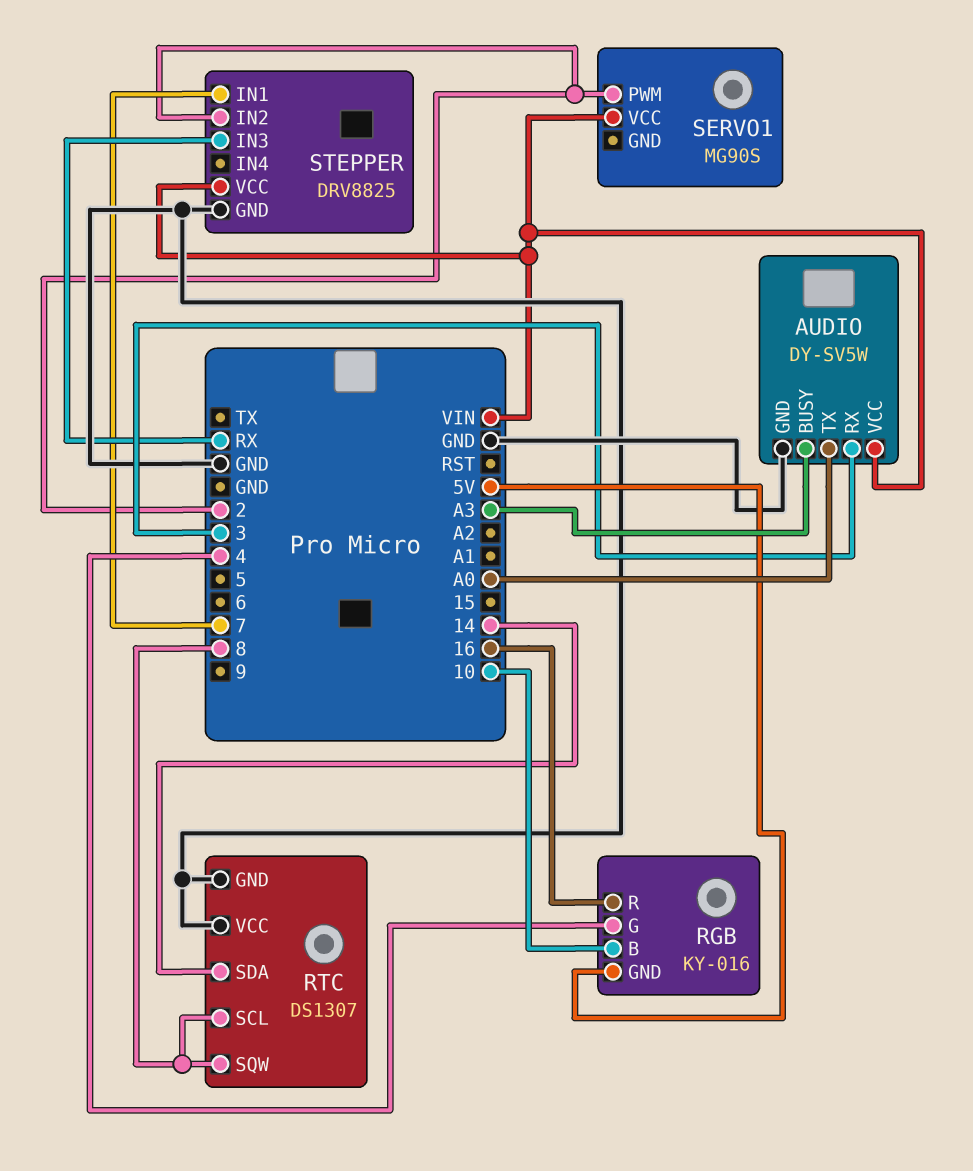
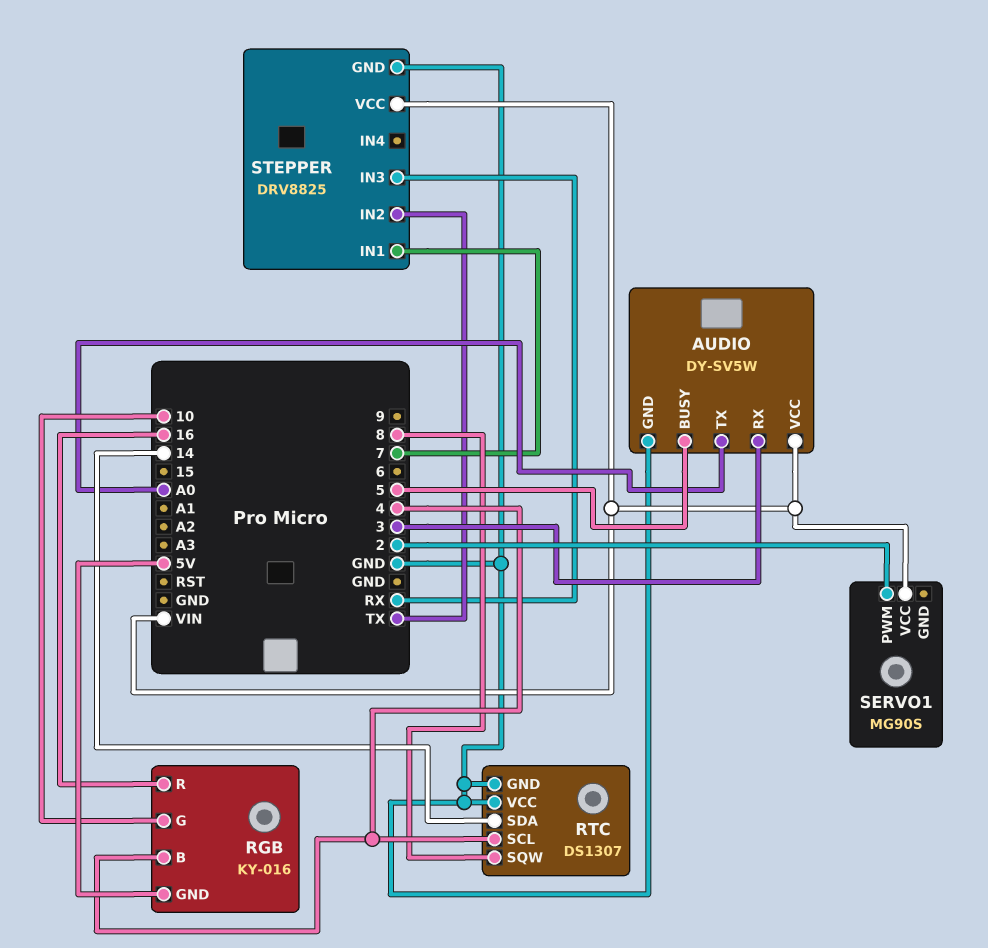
AUDIO pin BUSY: A3 -> 5
RGB pin B: 10 -> 4
RGB pin G: 4 -> 10
RTC pin SCL: 8 -> 4
STEPPER pin IN2: 2 -> TX

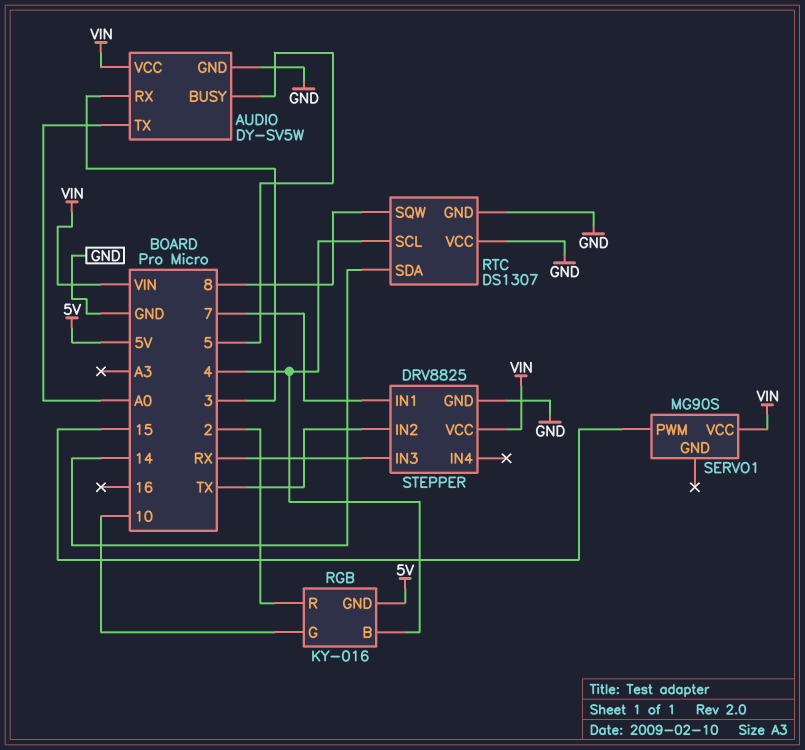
RGB pin R: 16 -> 2
SERVO1 pin PWM: 2 -> 15

